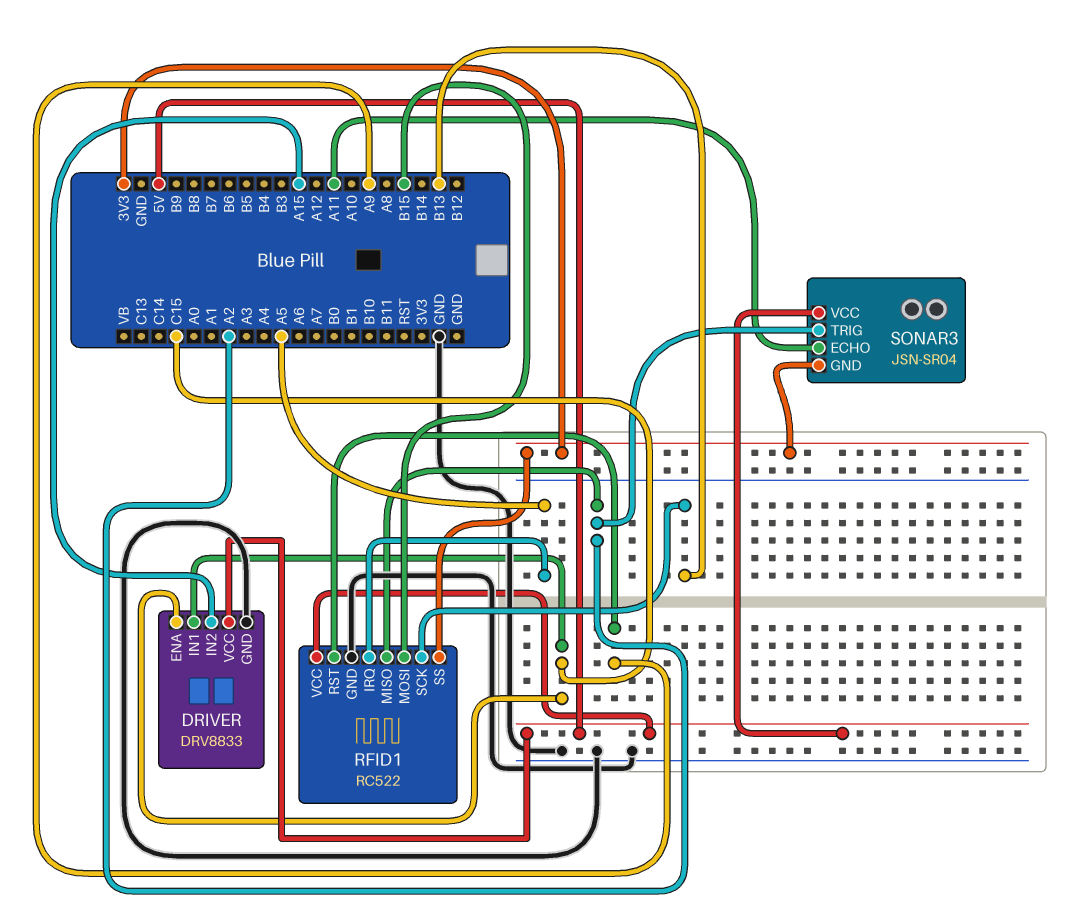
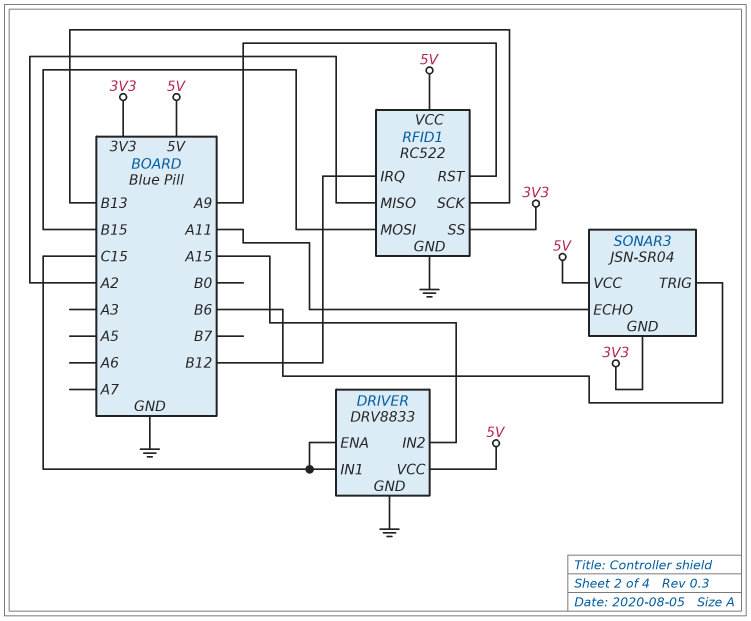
RFID1 pin IRQ: A5 -> B12
SONAR3 pin TRIG: A2 -> B6

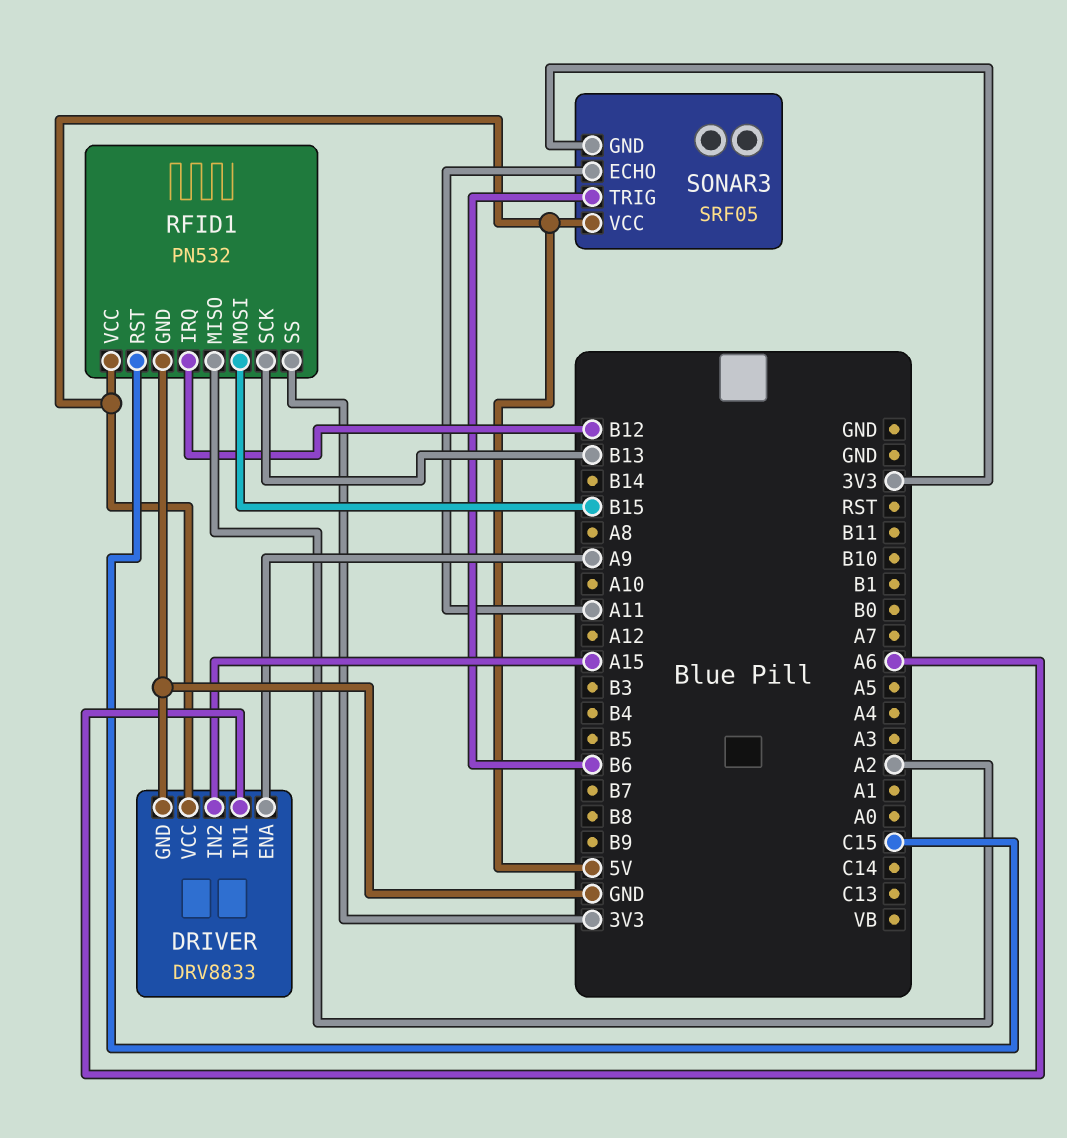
DRIVER pin ENA: C15 -> A9
DRIVER pin IN1: C15 -> A6
RFID1: RC522 -> PN532
RFID1 pin RST: A9 -> C15
SONAR3: JSN-SR04 -> SRF05

